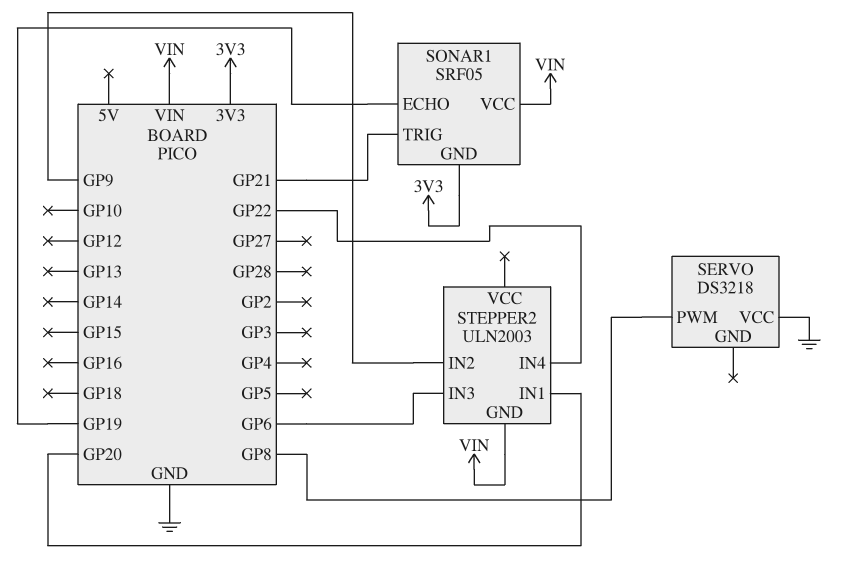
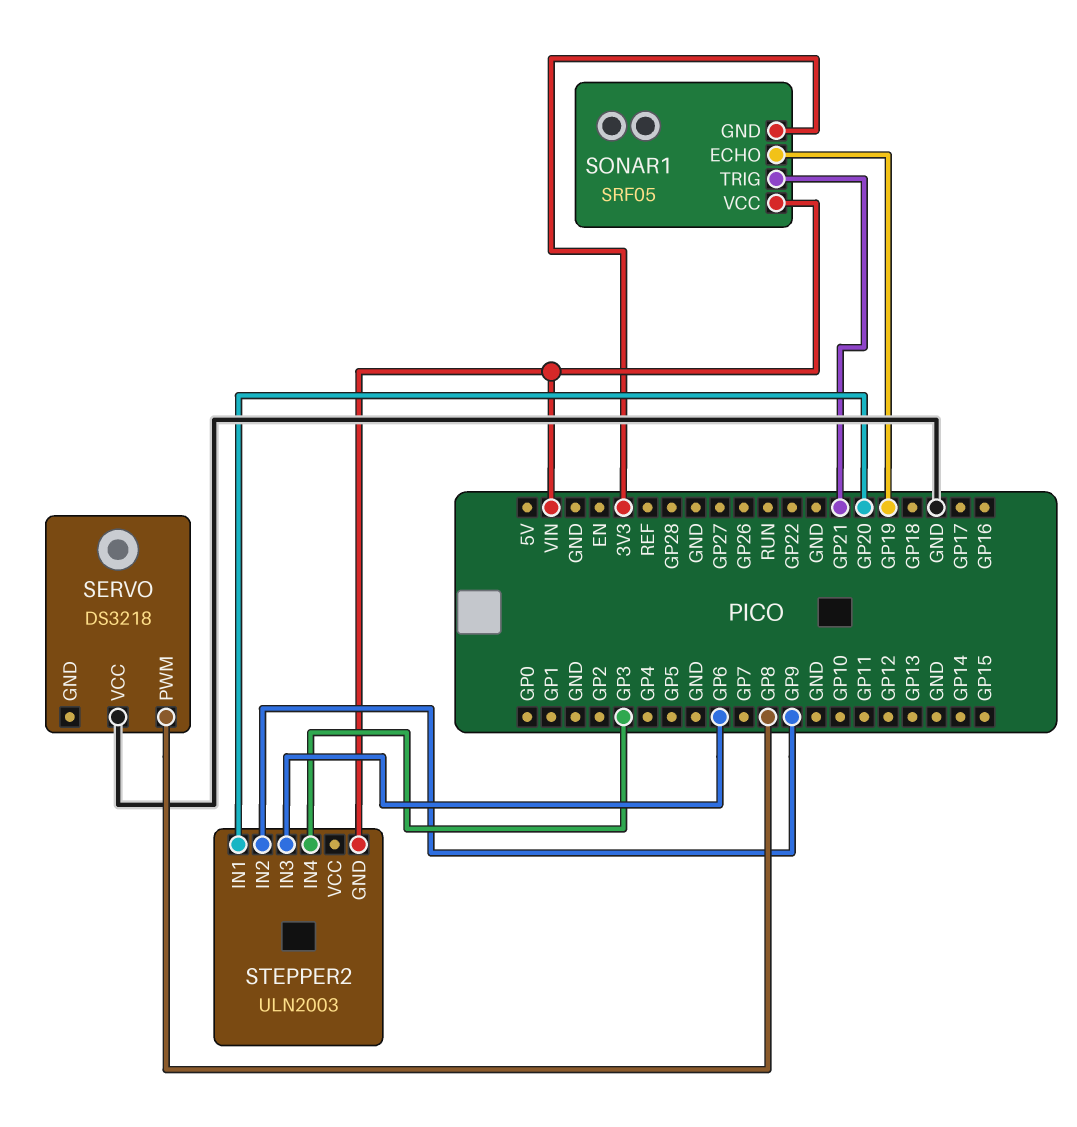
STEPPER2 pin IN4: GP22 -> GP3

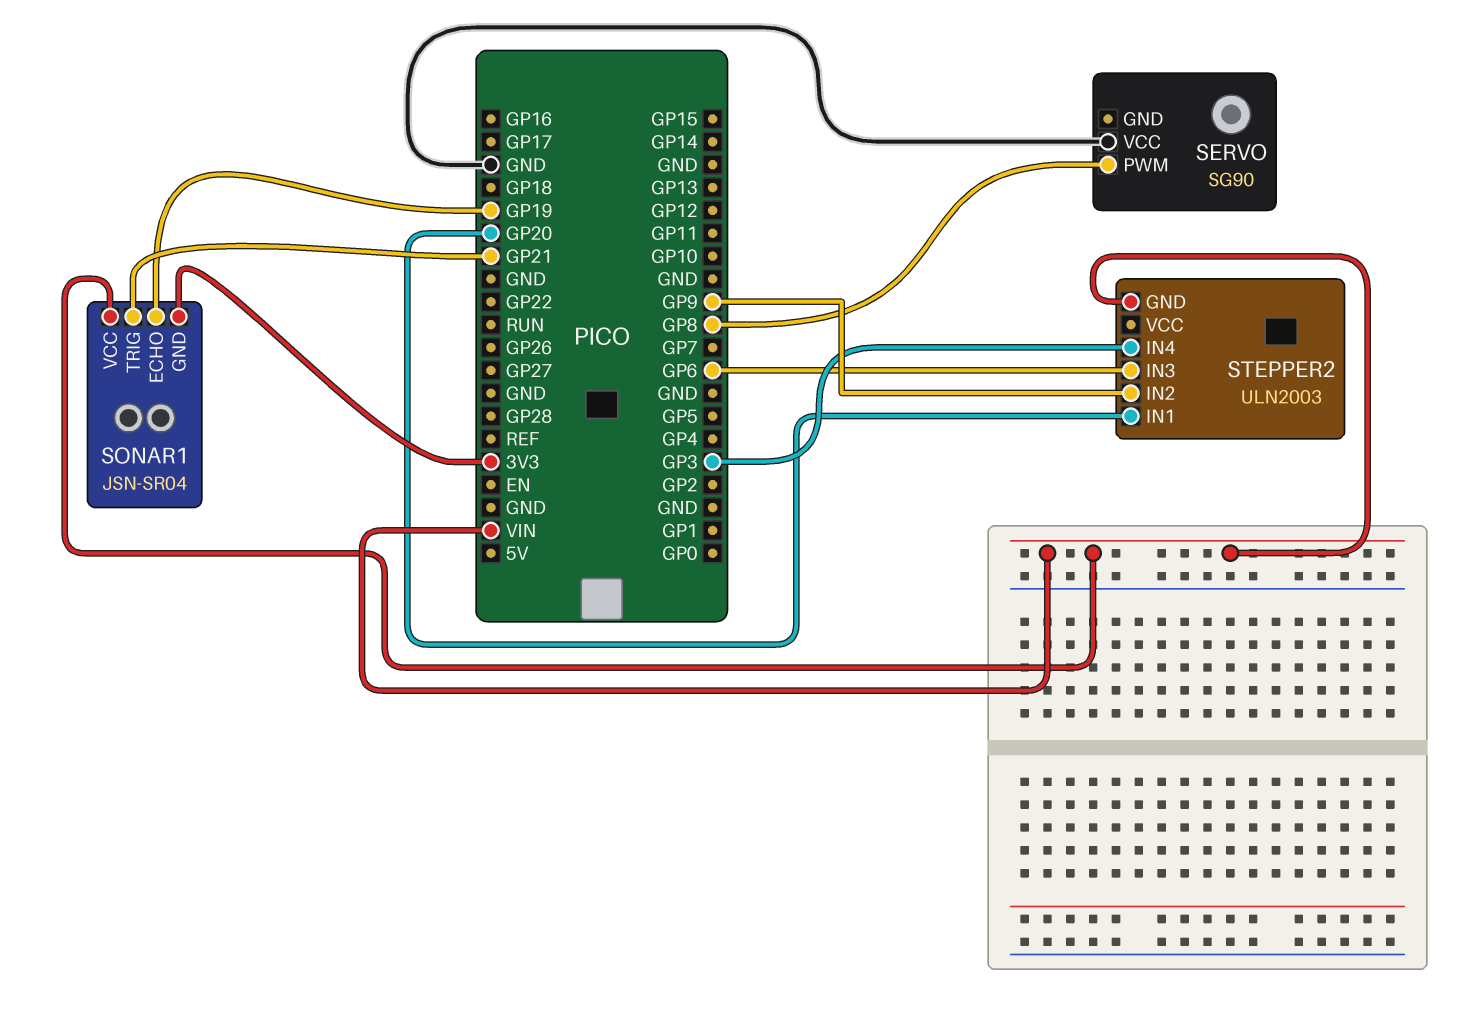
SERVO: DS3218 -> SG90
SONAR1: SRF05 -> JSN-SR04

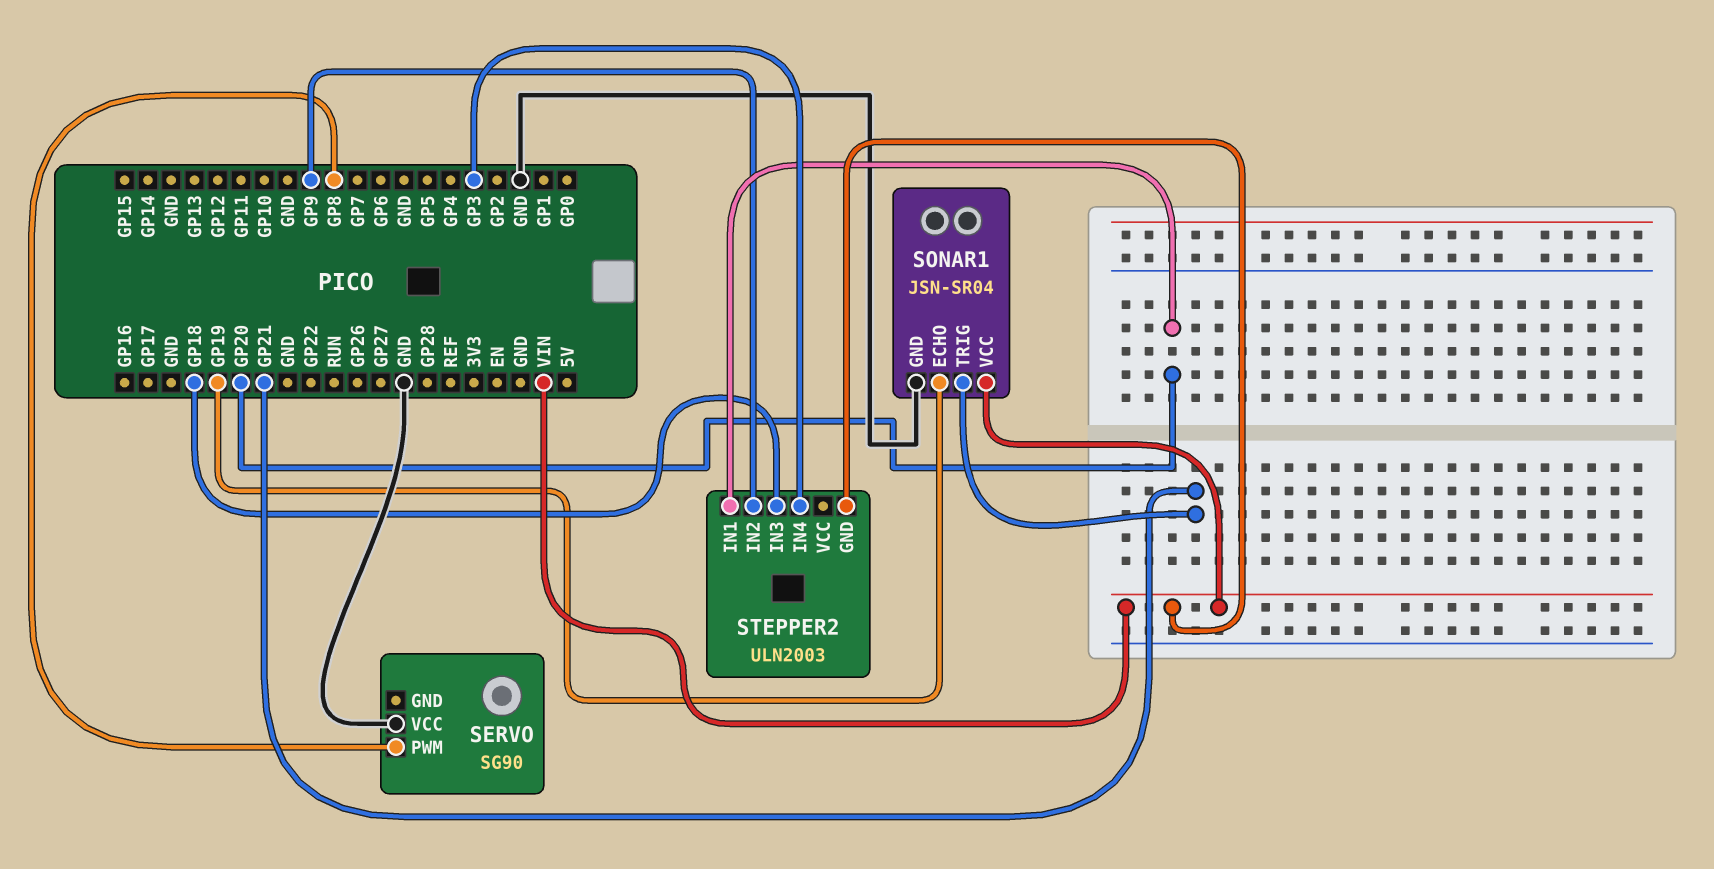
SONAR1 pin GND: 3V3 -> GND
STEPPER2 pin IN3: GP6 -> GP18

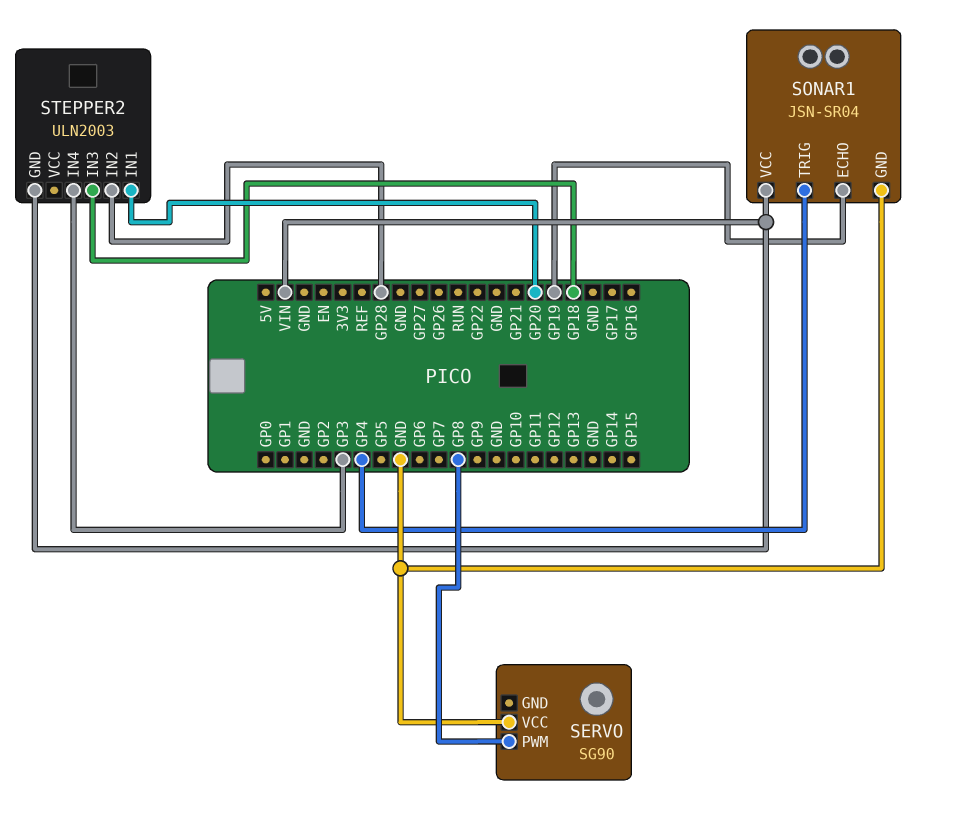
SONAR1 pin TRIG: GP21 -> GP4
STEPPER2 pin IN2: GP9 -> GP28

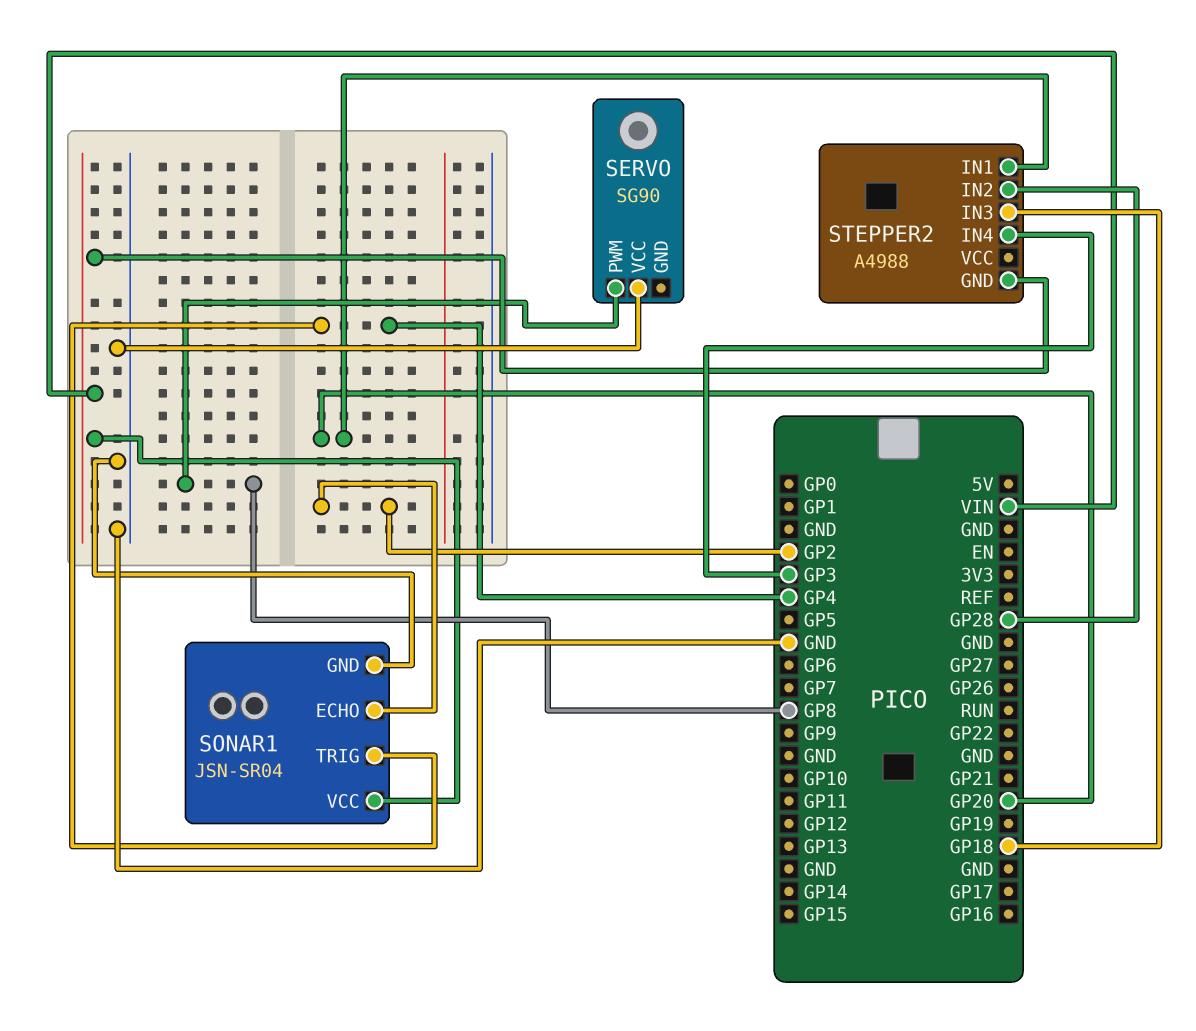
SONAR1 pin ECHO: GP19 -> GP2
STEPPER2: ULN2003 -> A4988

